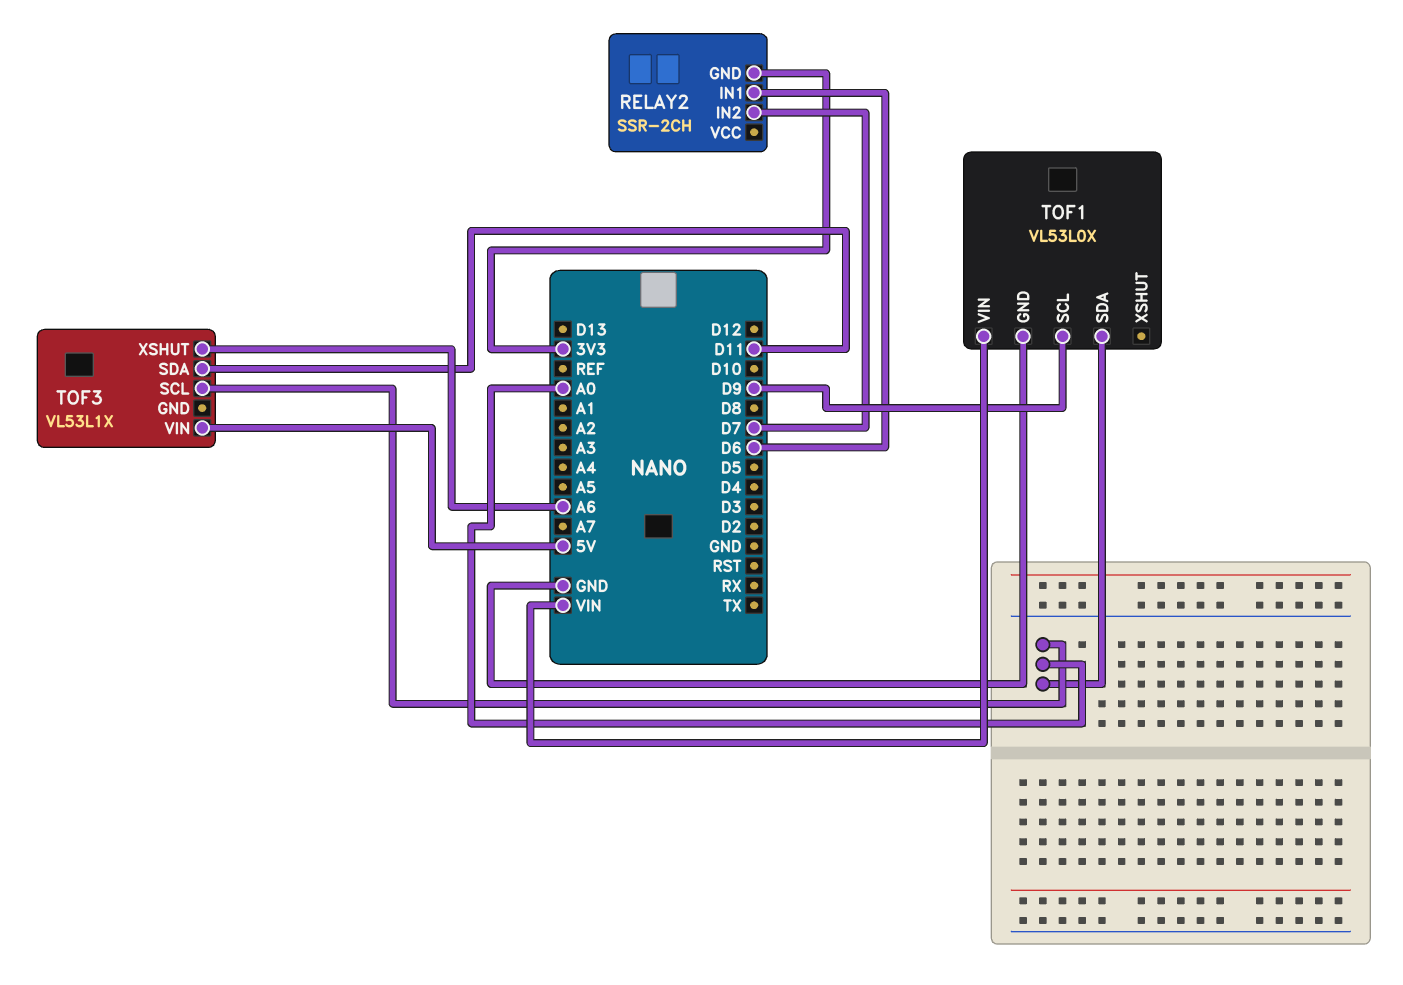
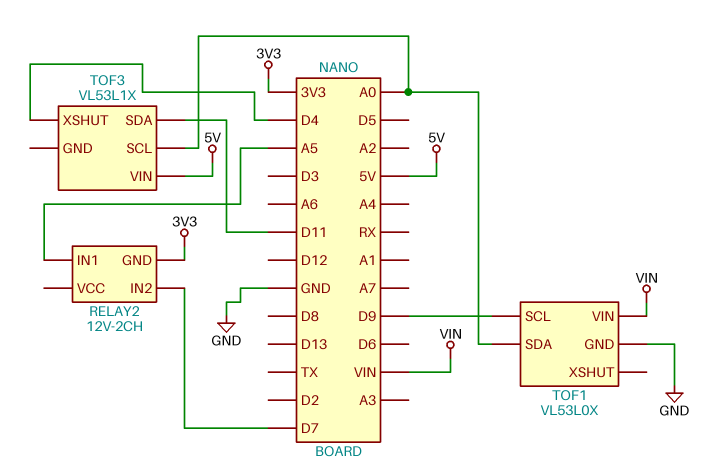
RELAY2: SSR-2CH -> 12V-2CH
RELAY2 pin IN1: D6 -> A5
TOF3 pin XSHUT: A6 -> D4

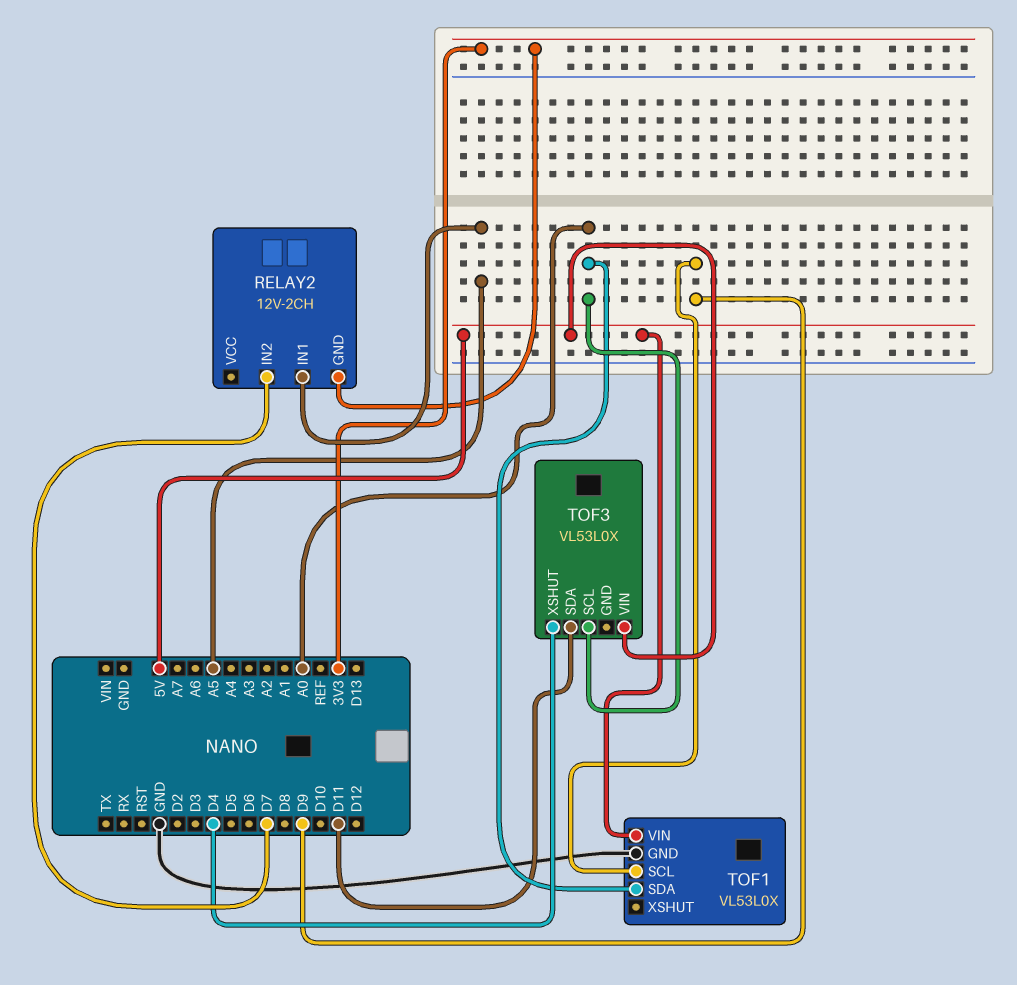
TOF1 pin VIN: VIN -> 5V
TOF3: VL53L1X -> VL53L0X

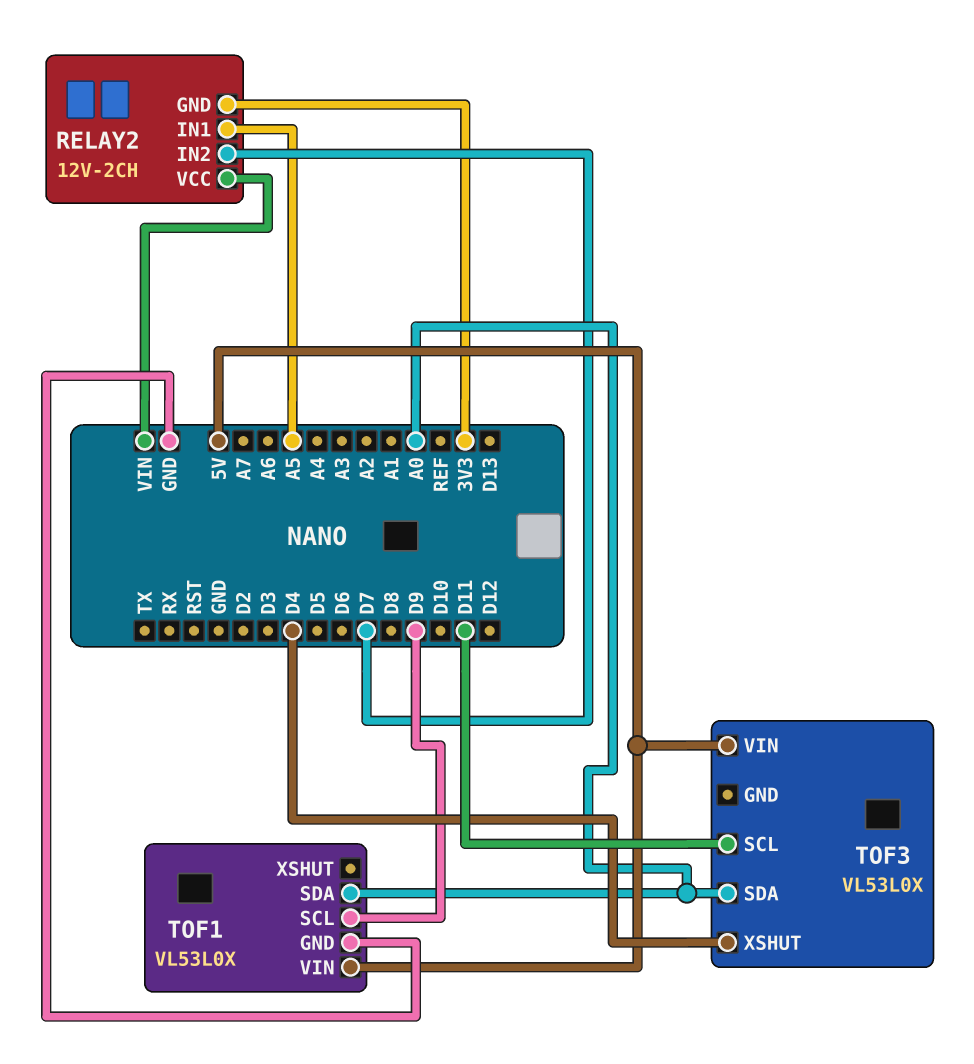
RELAY2 pin VCC: none -> VIN
TOF3 pin SCL: A0 -> D11
TOF3 pin SDA: D11 -> A0

